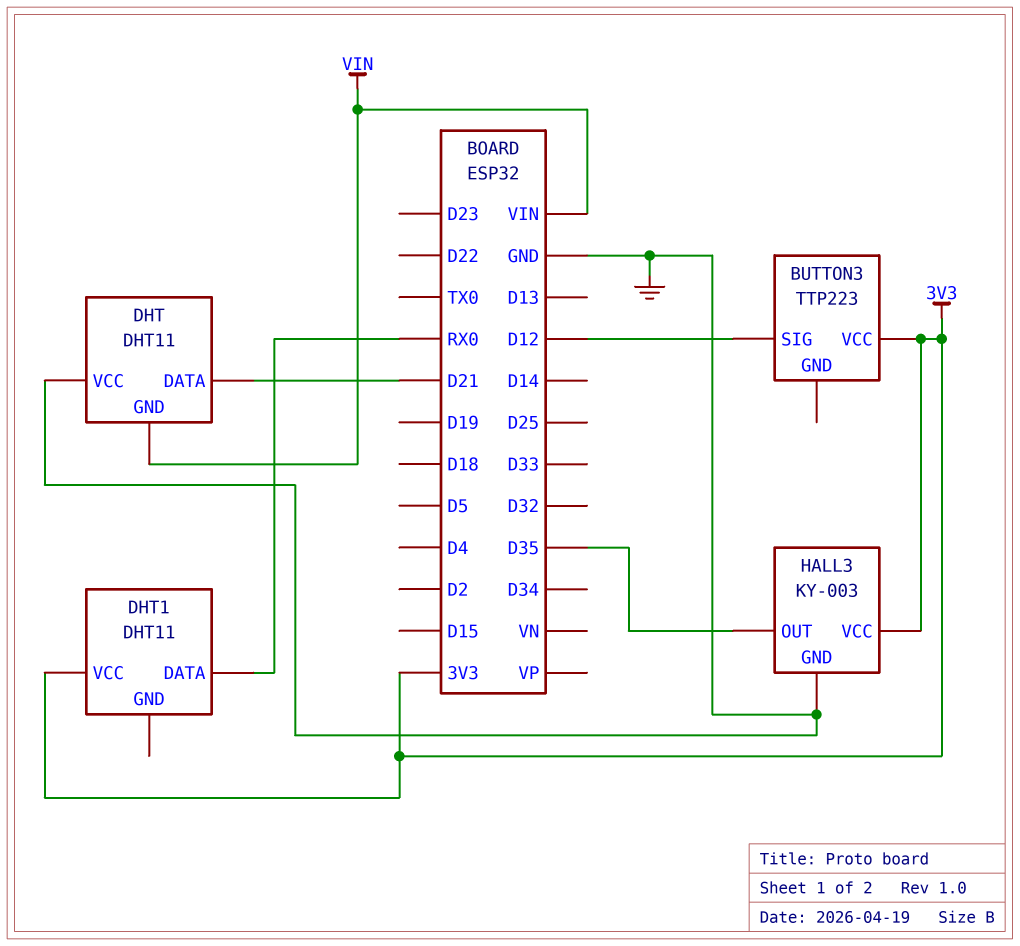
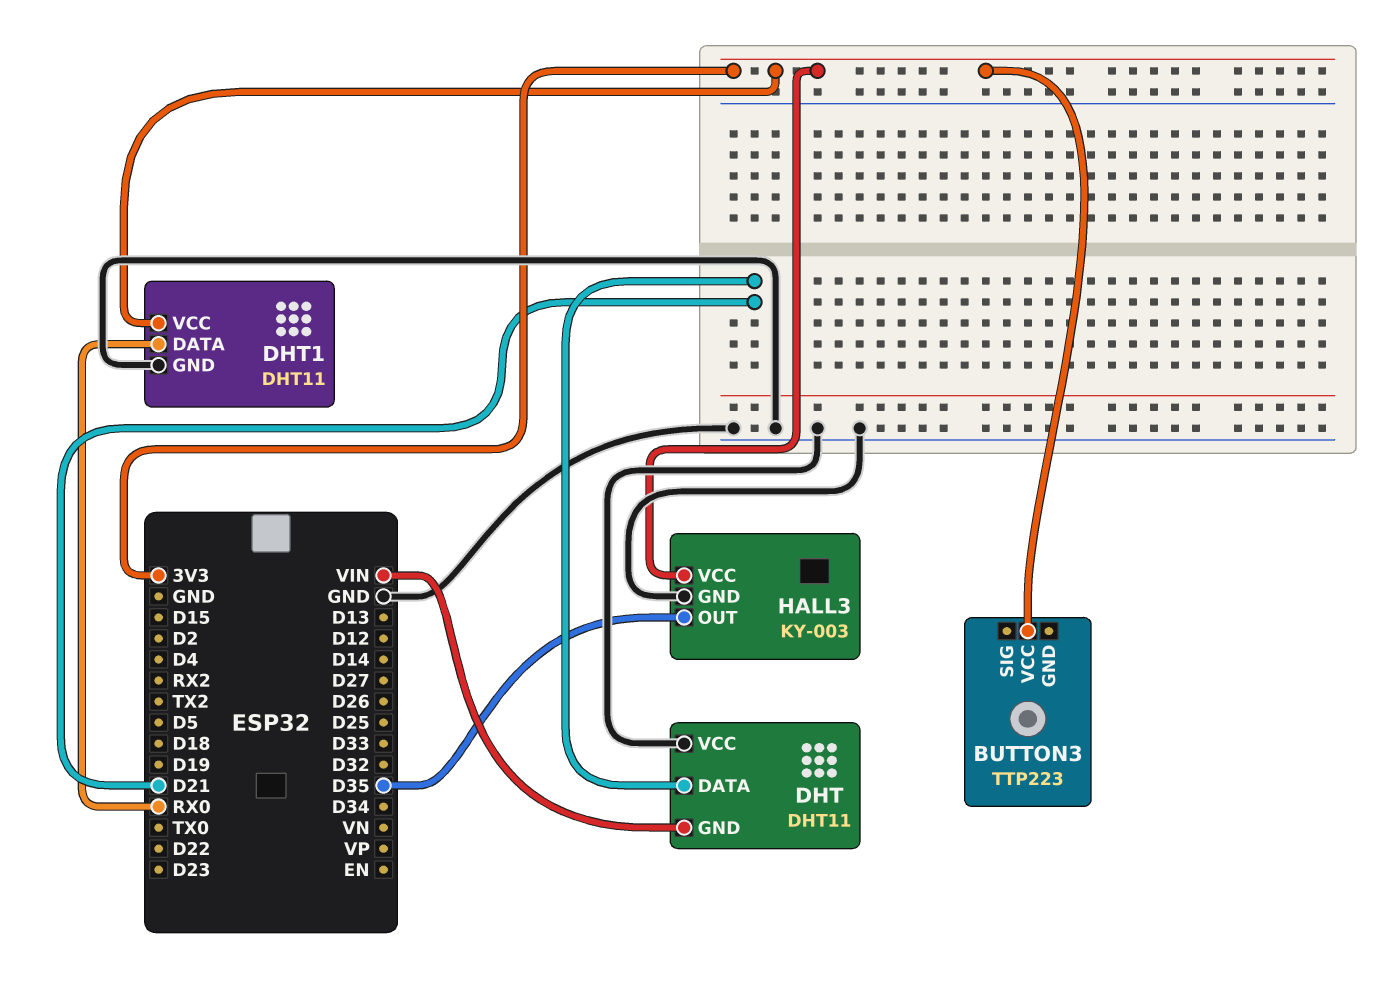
BUTTON3 pin SIG: D12 -> none
DHT1 pin GND: none -> GND

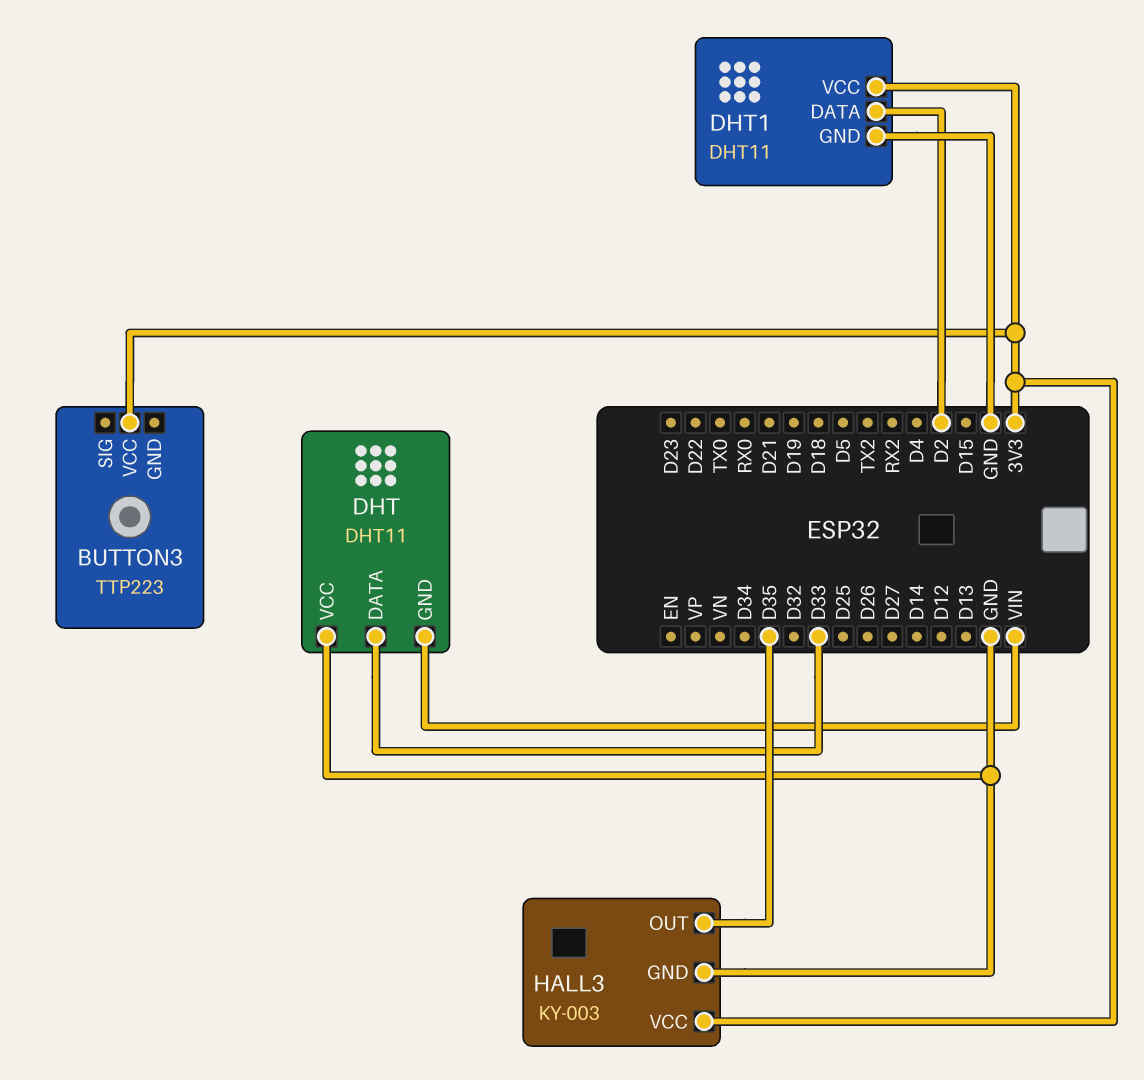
DHT pin DATA: D21 -> D33
DHT1 pin DATA: RX0 -> D2

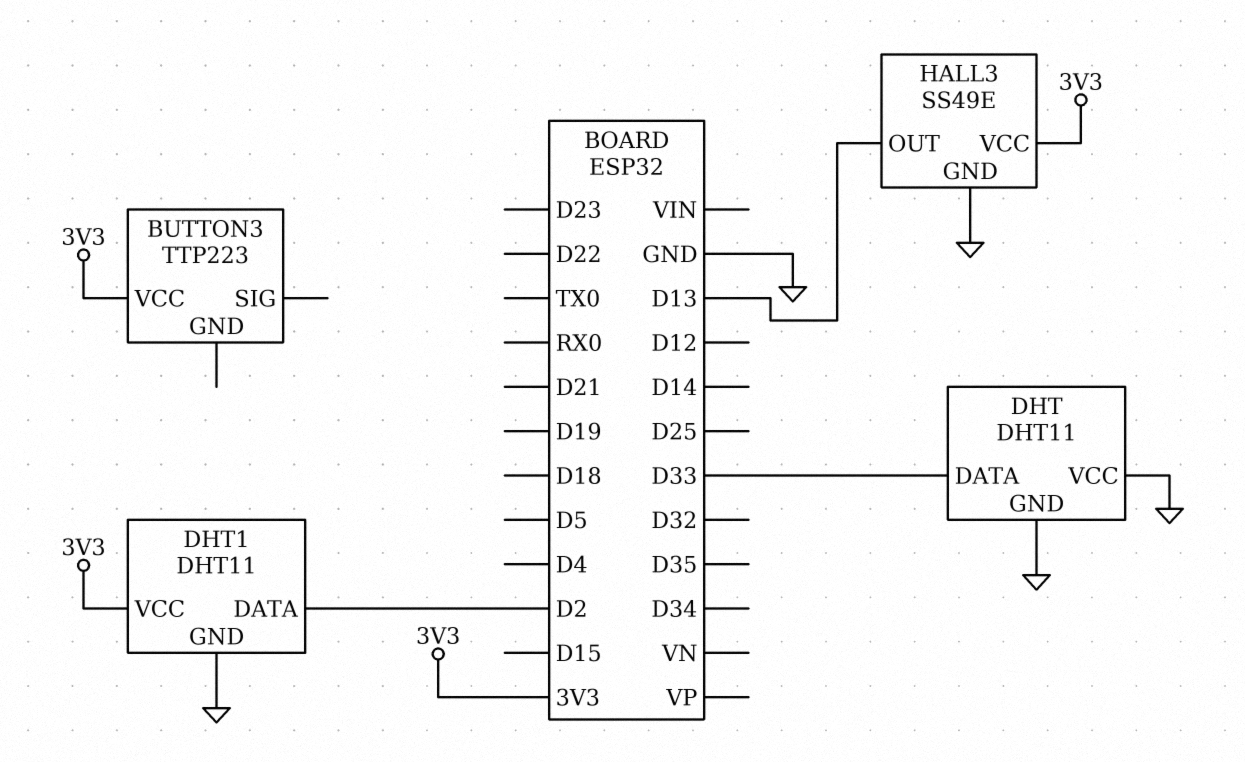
DHT pin GND: VIN -> GND
HALL3: KY-003 -> SS49E
HALL3 pin OUT: D35 -> D13

